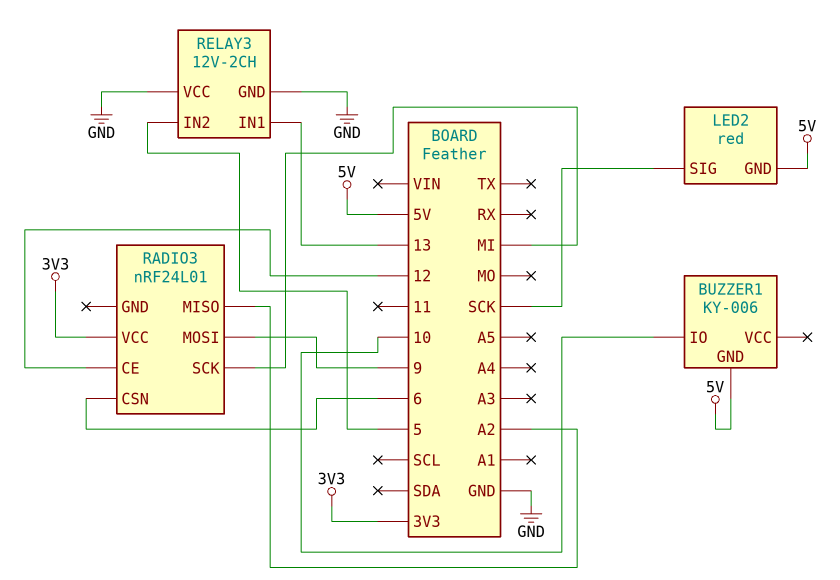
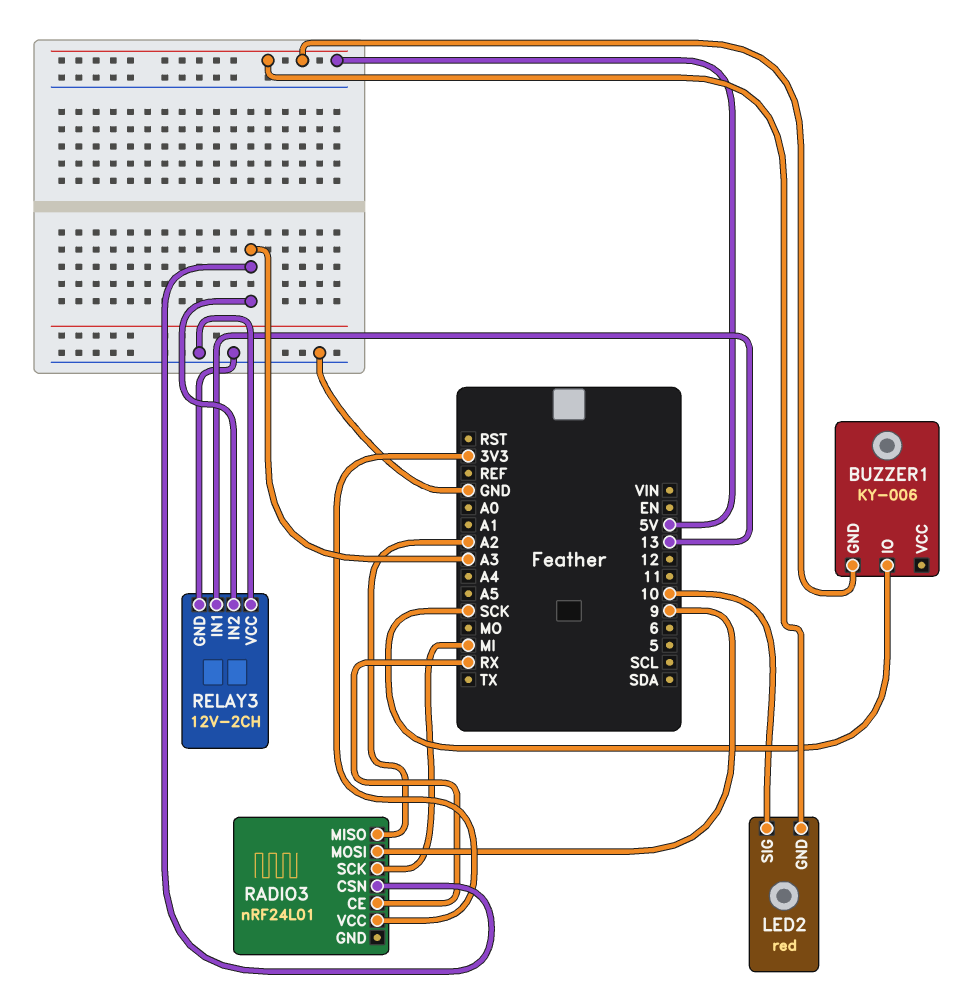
BUZZER1 pin IO: 10 -> SCK
LED2 pin SIG: SCK -> 10
RADIO3 pin CE: 12 -> RX
RADIO3 pin CSN: 6 -> A3
RELAY3 pin IN2: 5 -> A3

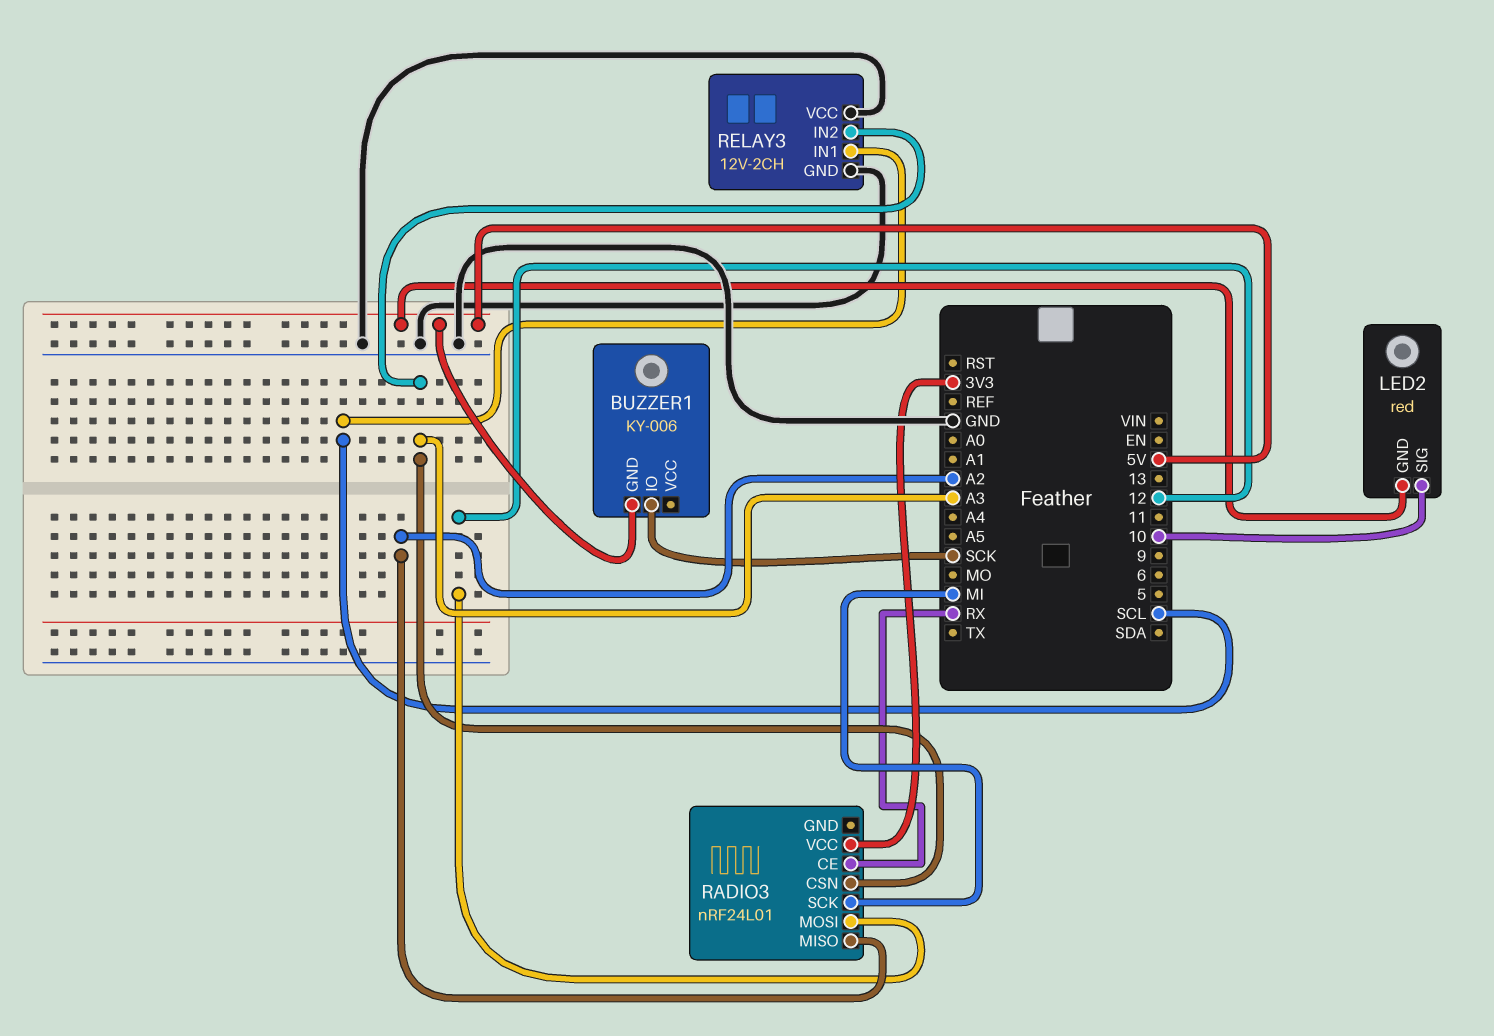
RADIO3 pin MOSI: 9 -> 12
RELAY3 pin IN1: 13 -> SCL

